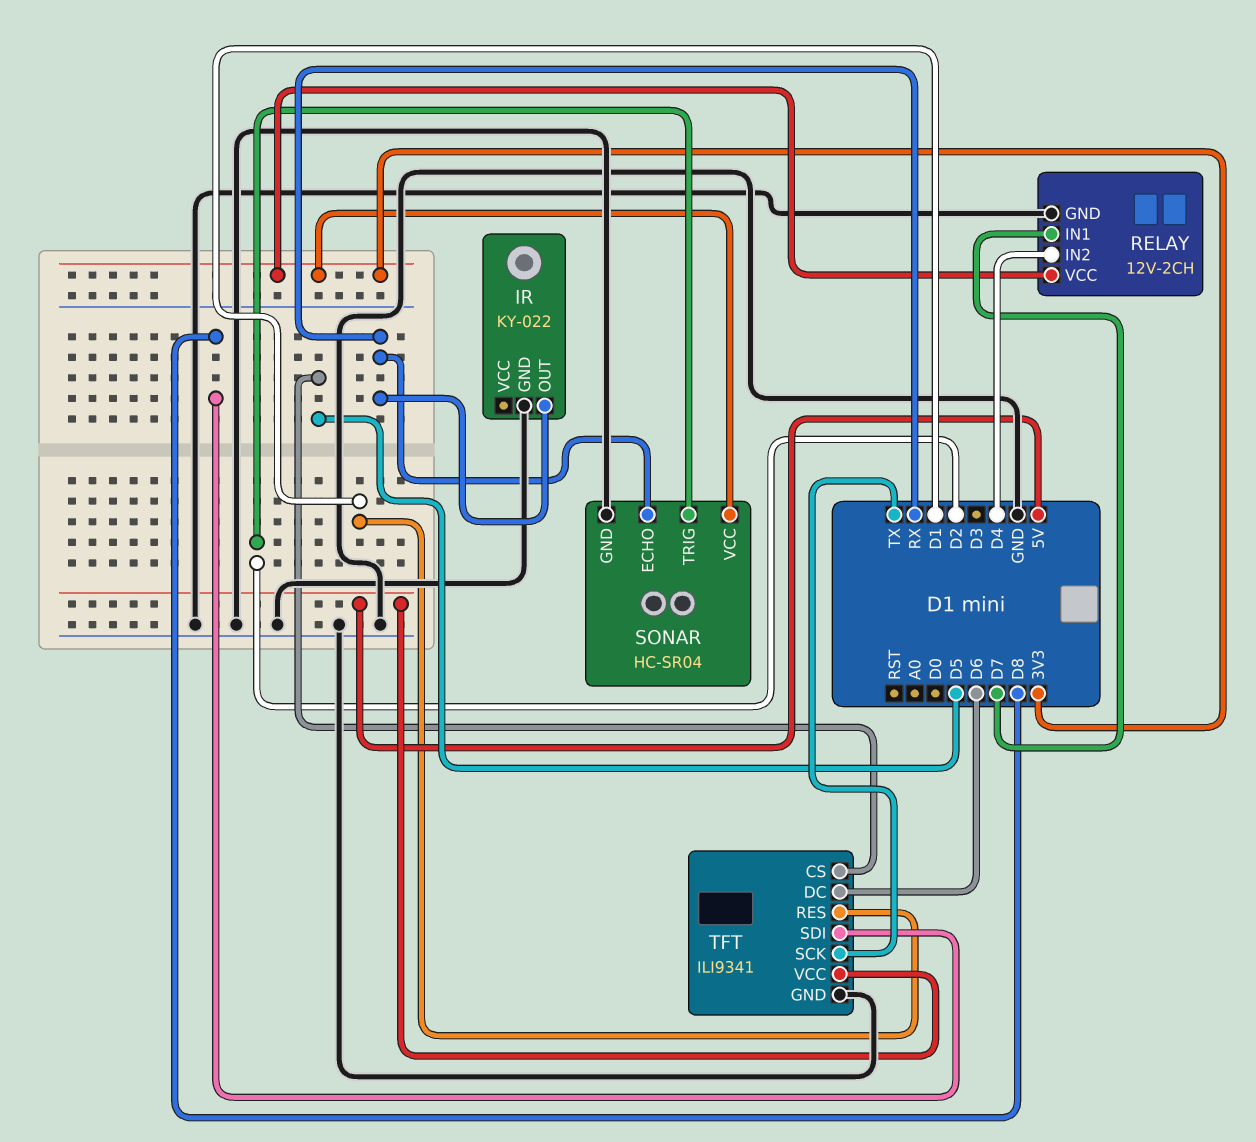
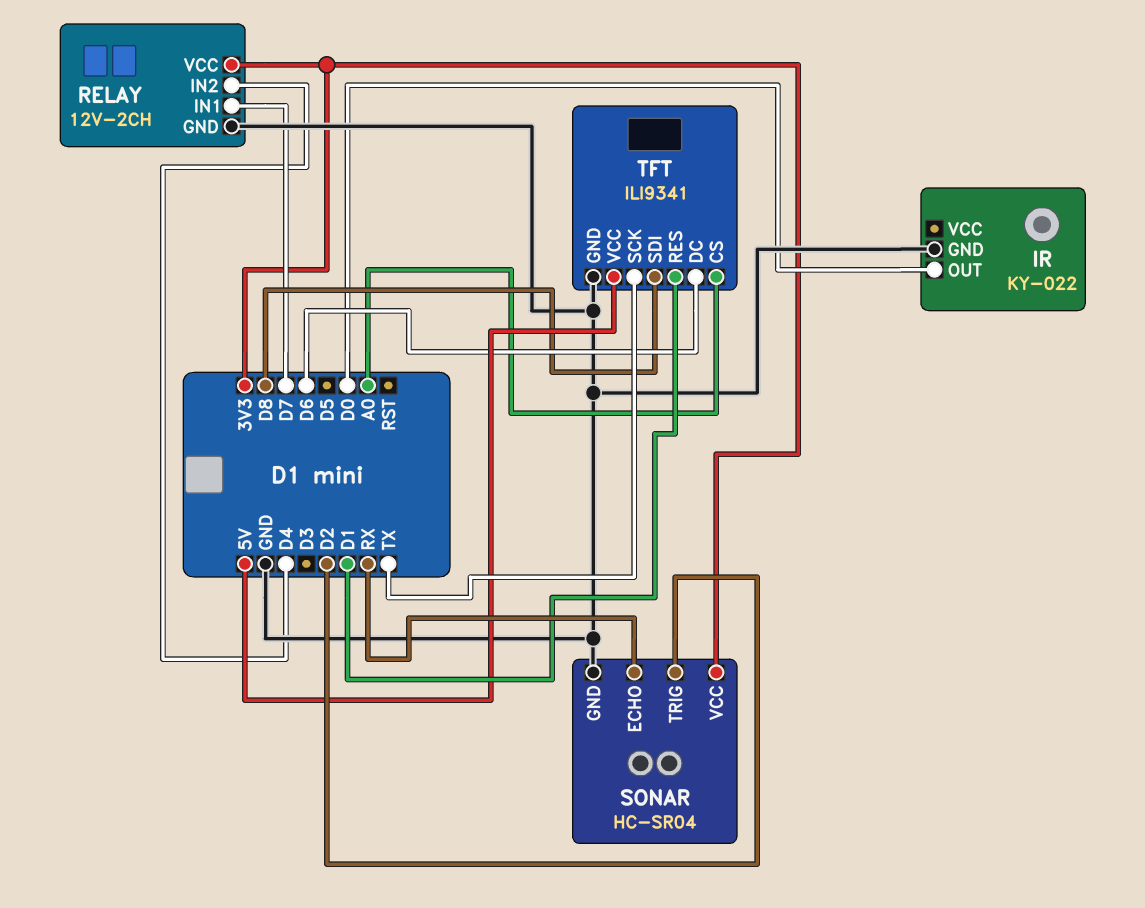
IR pin OUT: RX -> D0
TFT pin CS: D5 -> A0

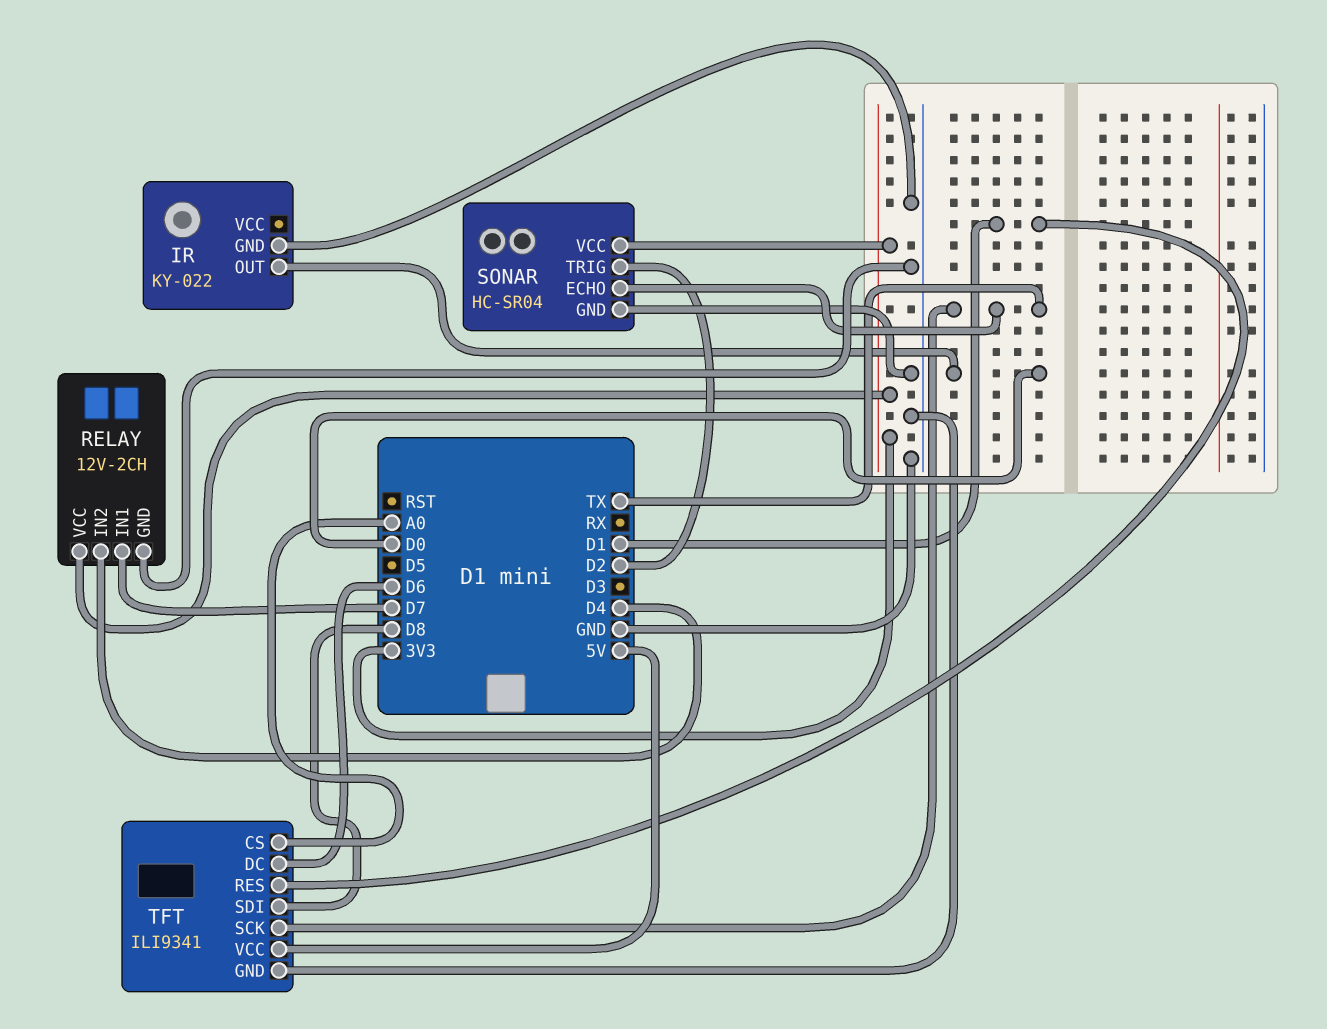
SONAR pin ECHO: RX -> TX

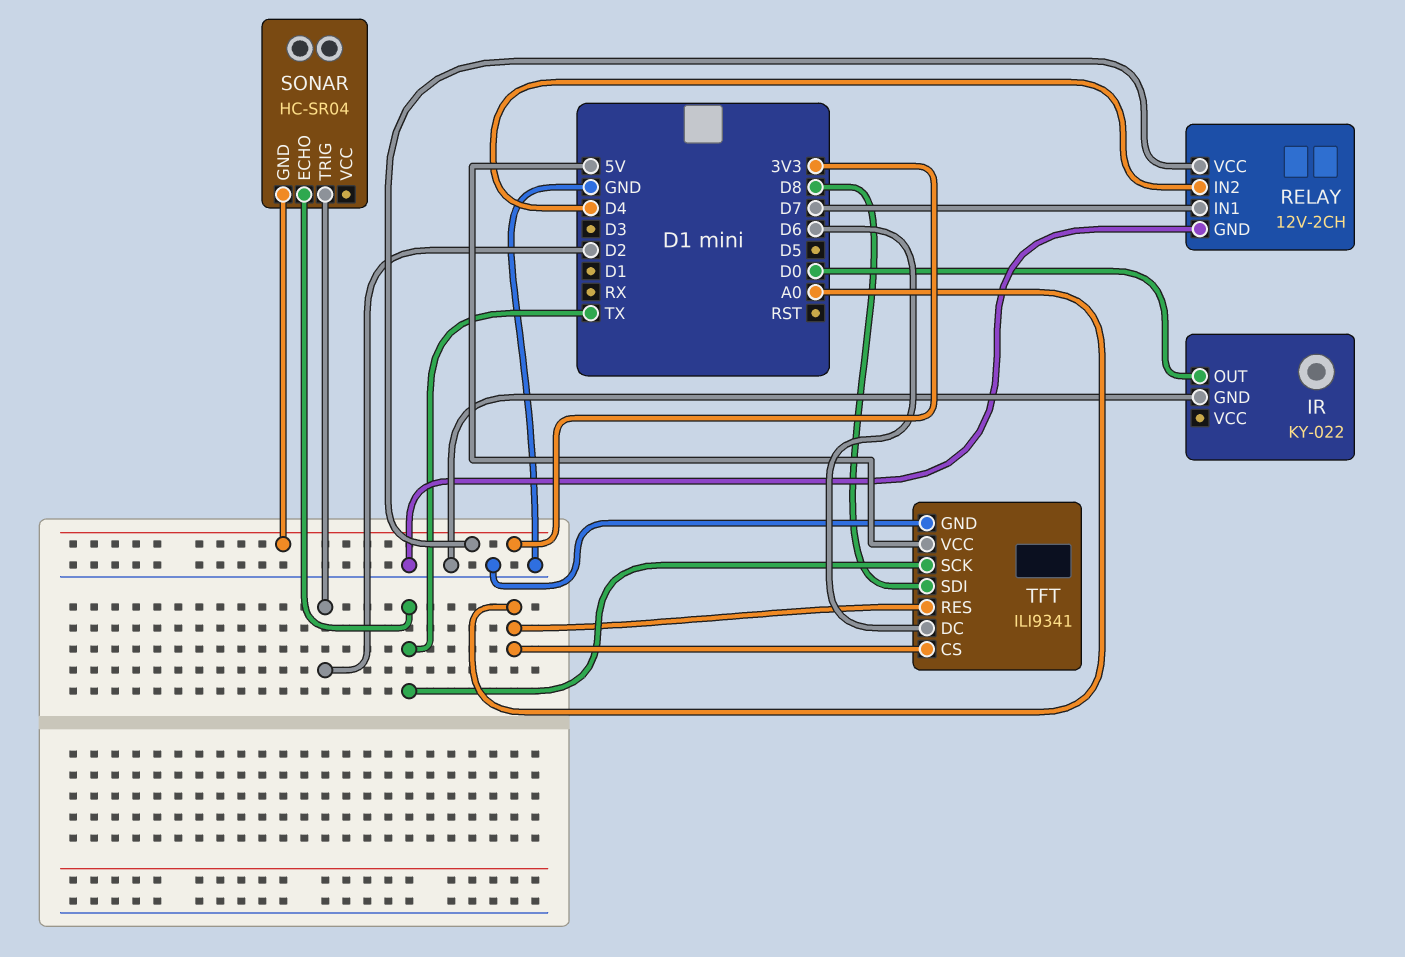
SONAR pin GND: GND -> 3V3
SONAR pin VCC: 3V3 -> none
TFT pin RES: D1 -> A0

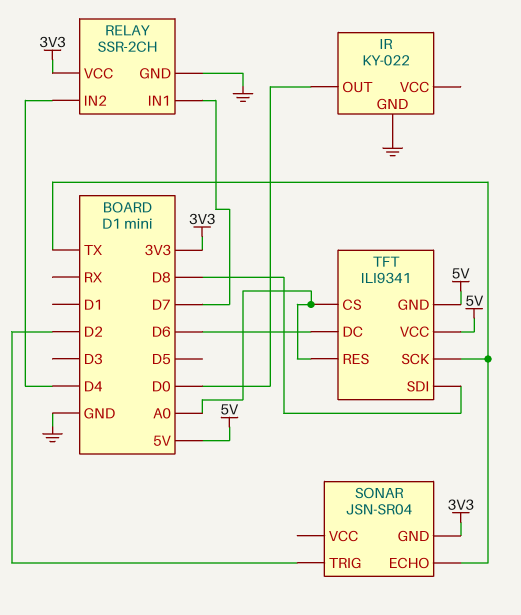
RELAY: 12V-2CH -> SSR-2CH
SONAR: HC-SR04 -> JSN-SR04
TFT pin GND: GND -> 5V

